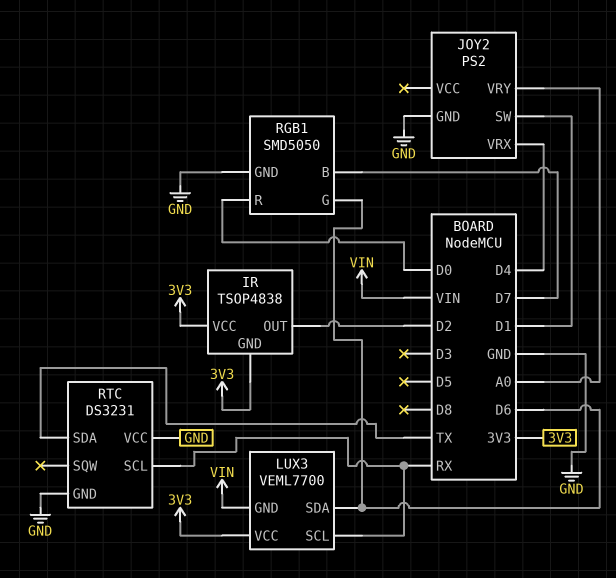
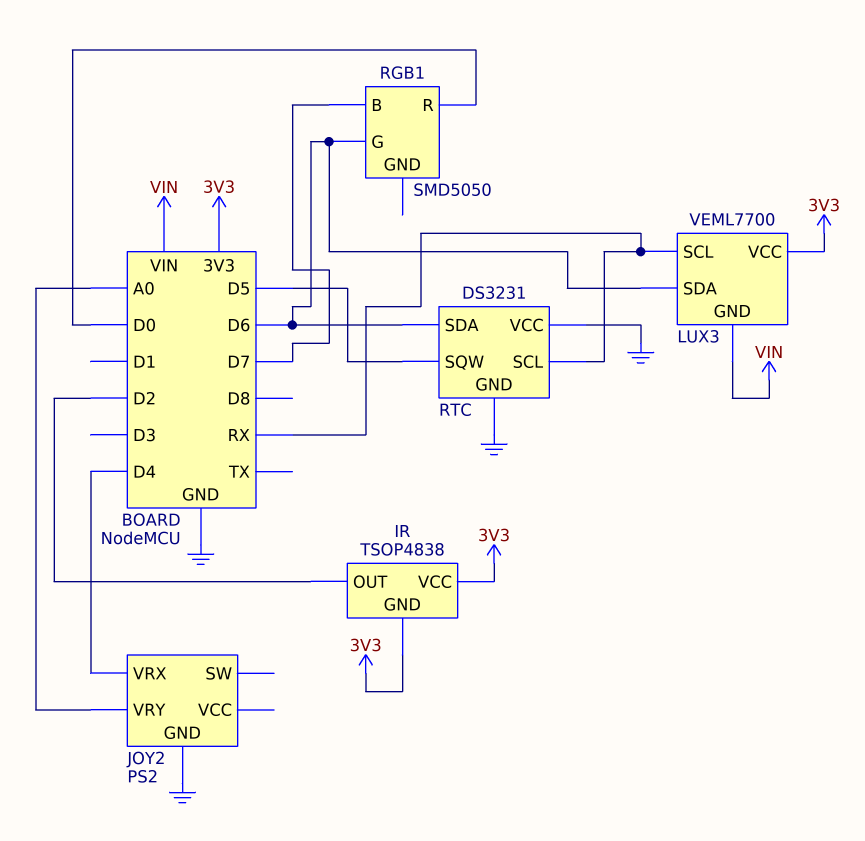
JOY2 pin SW: D1 -> none
RGB1 pin GND: GND -> none
RTC pin SDA: TX -> D6
RTC pin SQW: none -> D5

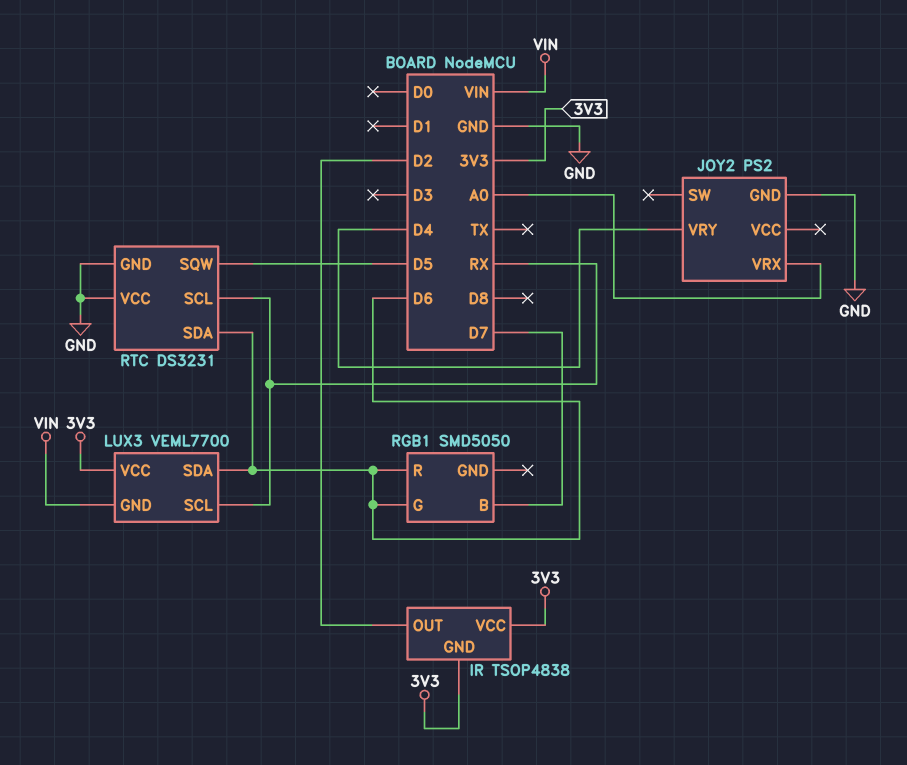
JOY2 pin VRX: D4 -> A0
JOY2 pin VRY: A0 -> D4
RGB1 pin R: D0 -> D6

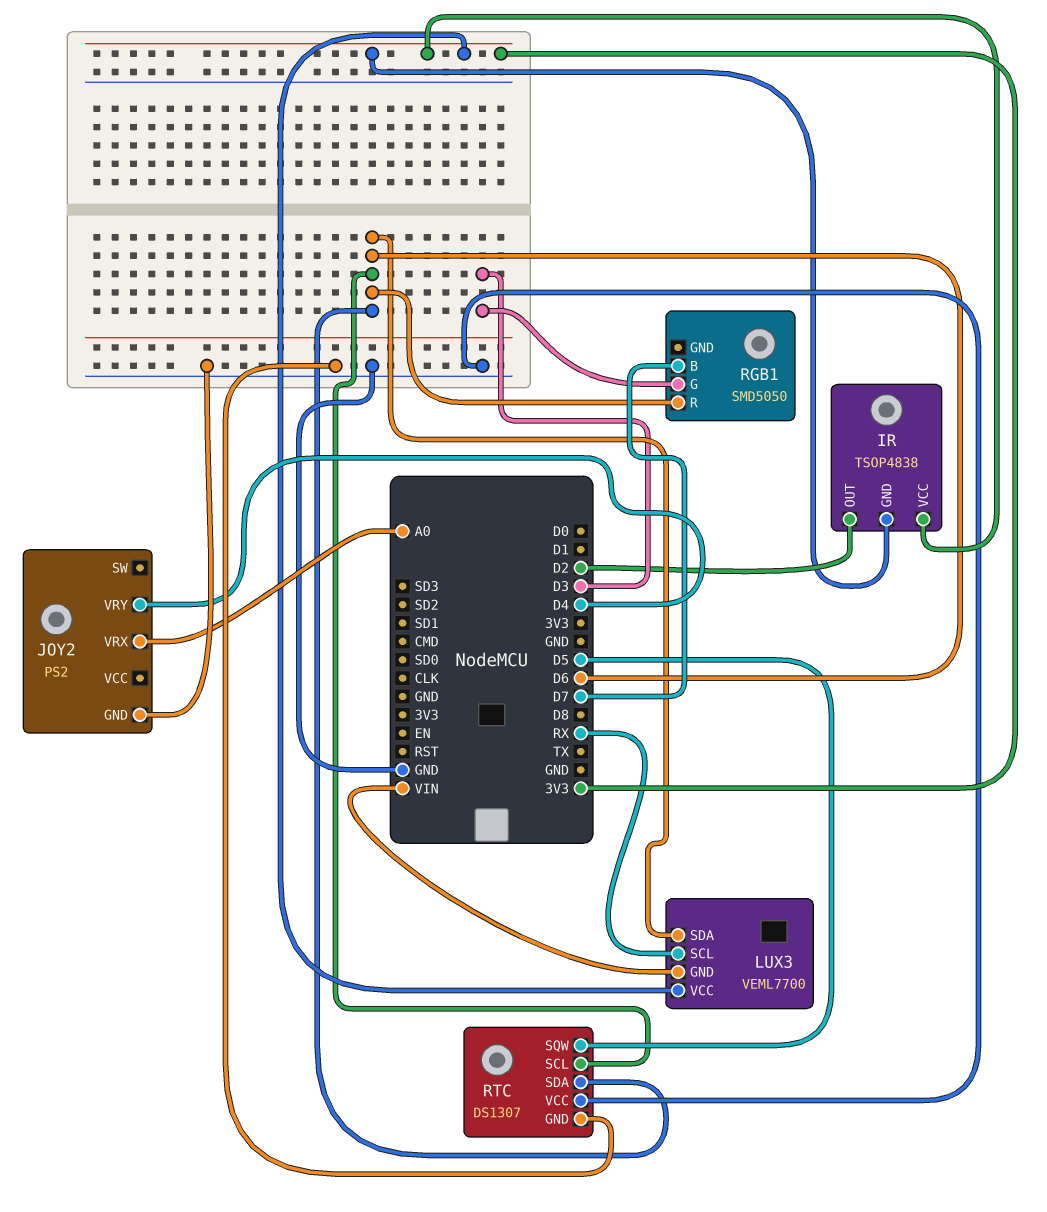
RGB1 pin G: D6 -> D3
RTC: DS3231 -> DS1307
RTC pin SCL: RX -> D6

